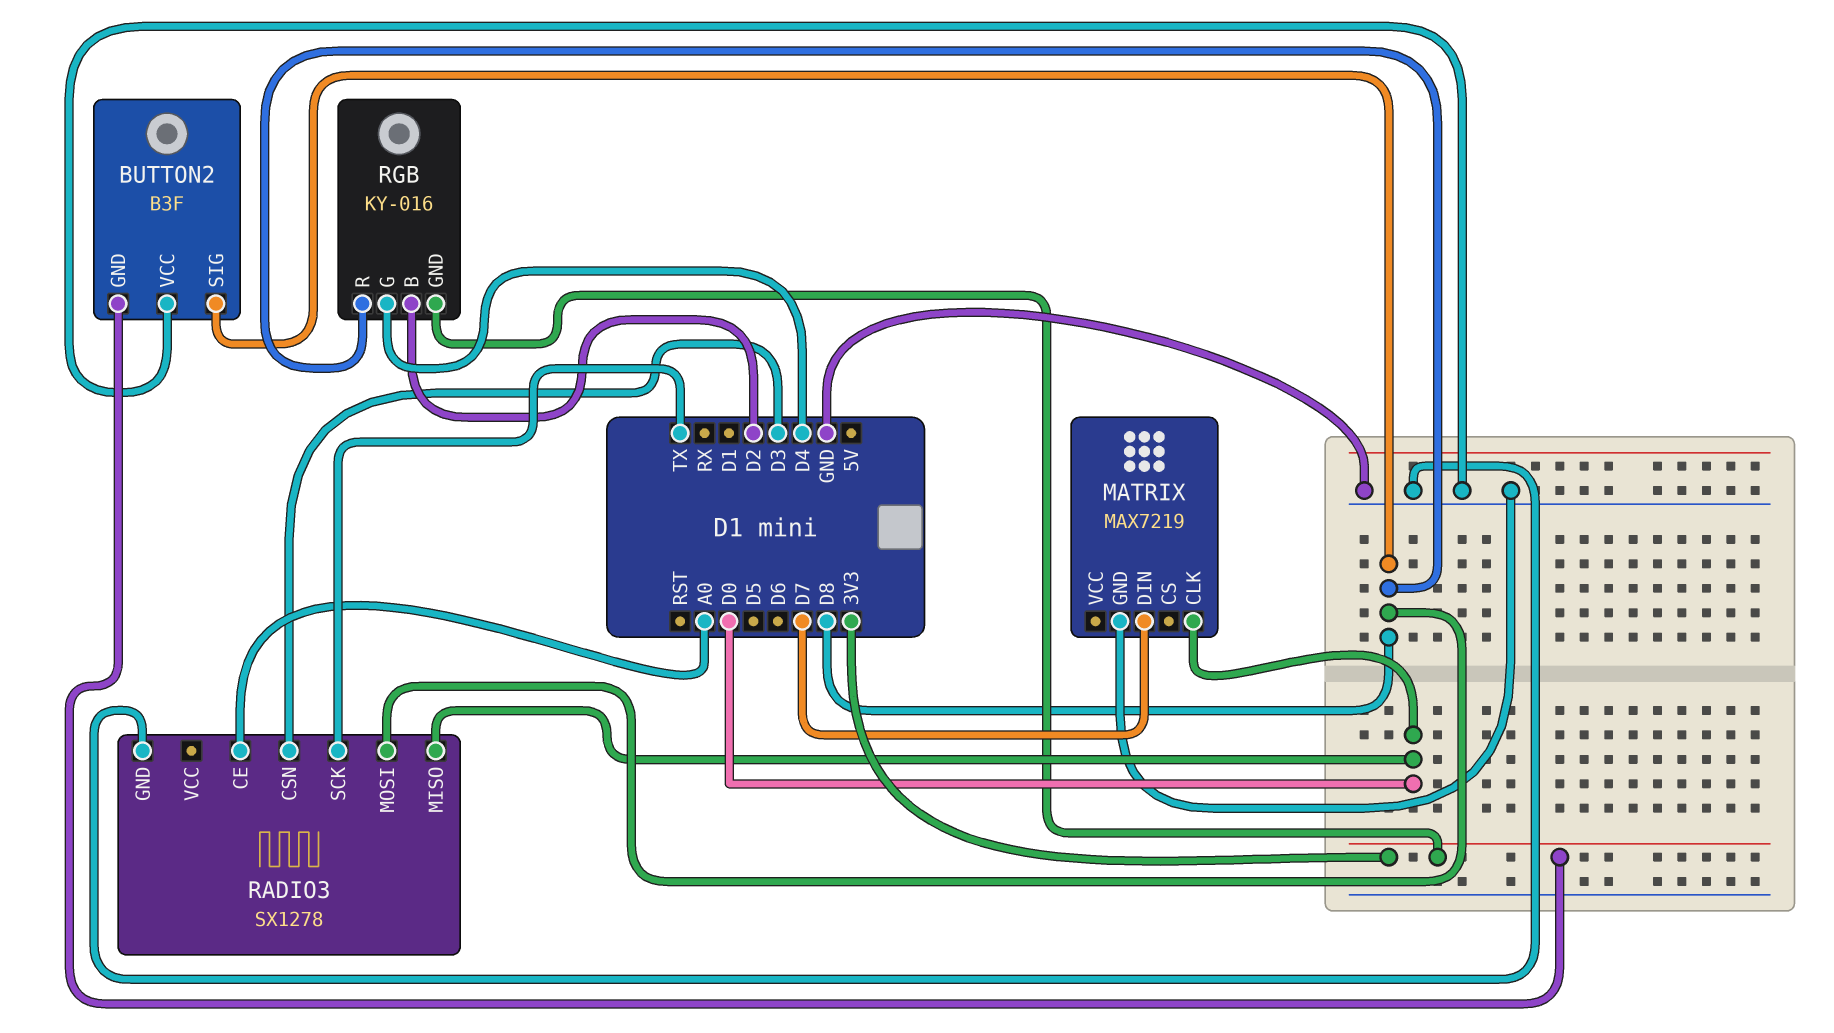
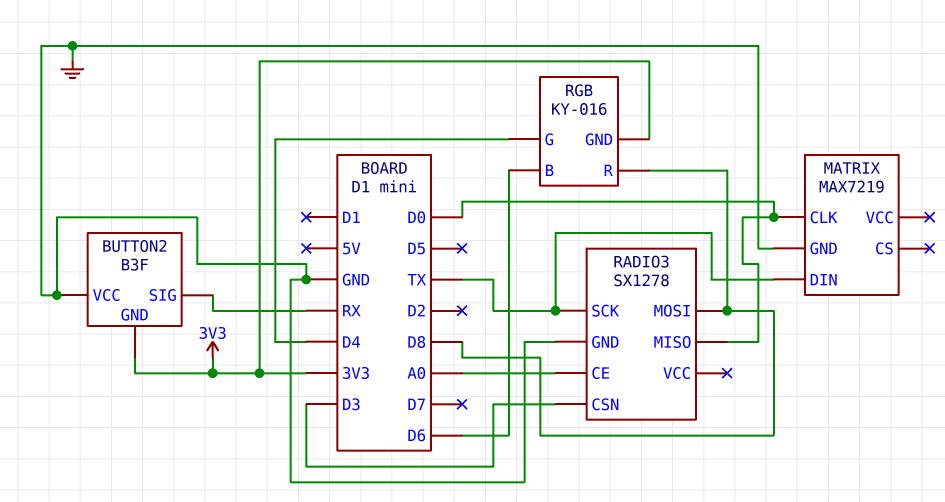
BUTTON2 pin SIG: D8 -> RX
MATRIX pin DIN: D7 -> TX
RGB pin B: D2 -> D6

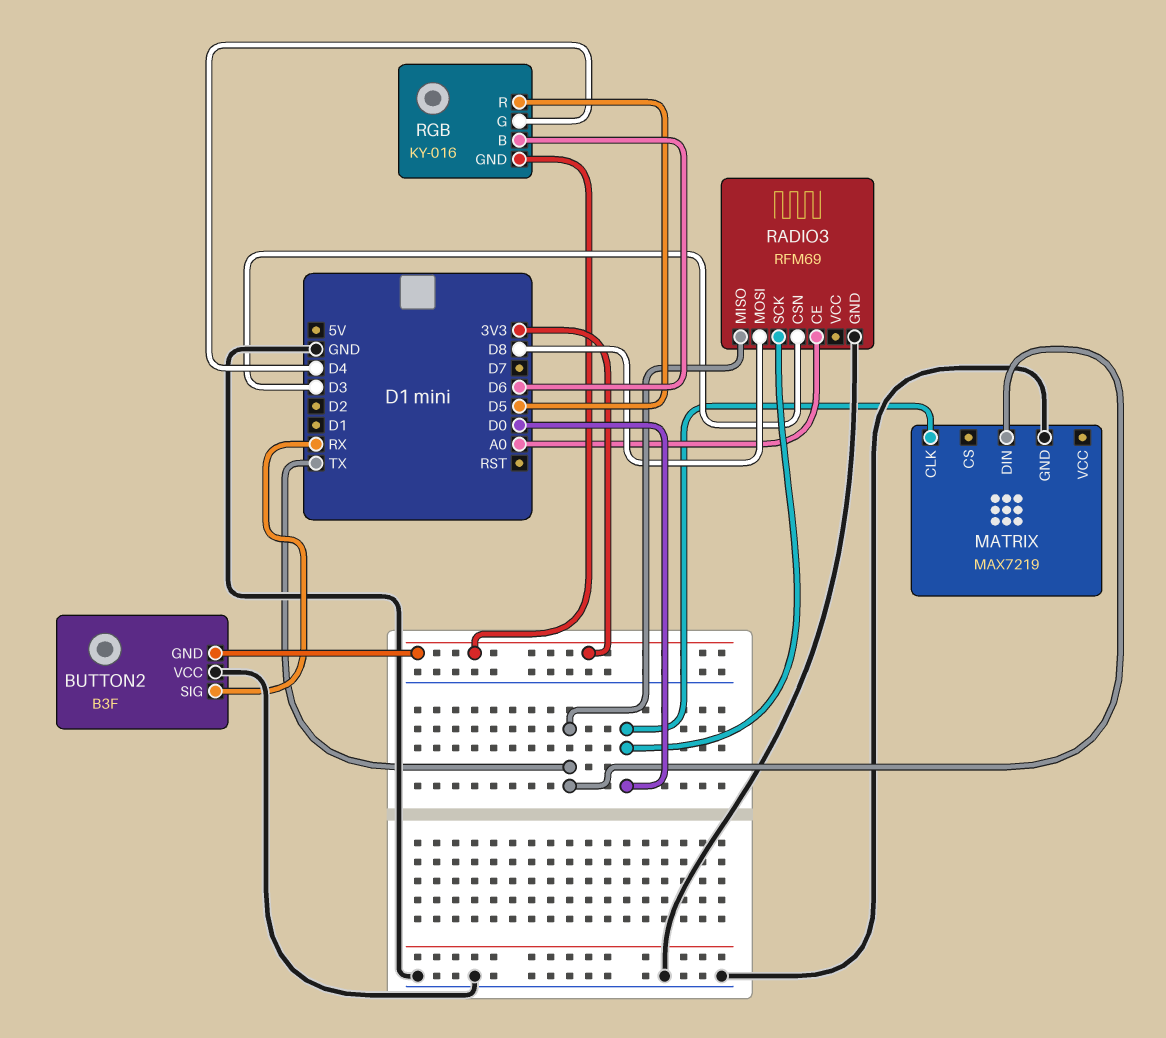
RADIO3: SX1278 -> RFM69
RADIO3 pin MISO: D0 -> TX
RADIO3 pin SCK: TX -> D0
RGB pin R: D8 -> D5

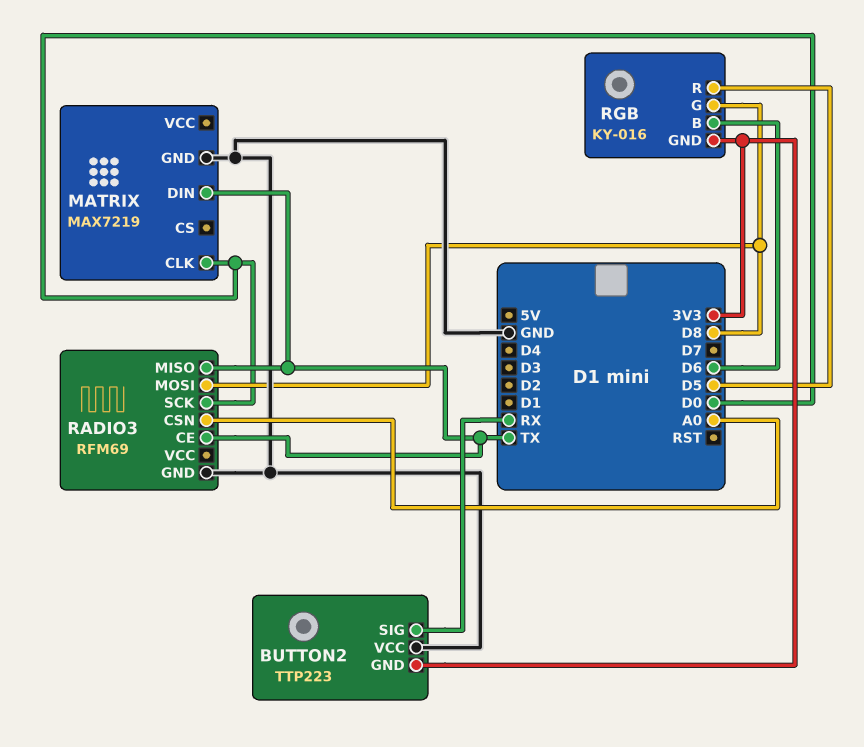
BUTTON2: B3F -> TTP223
RADIO3 pin CE: A0 -> TX
RADIO3 pin CSN: D3 -> A0
RGB pin G: D4 -> D8

